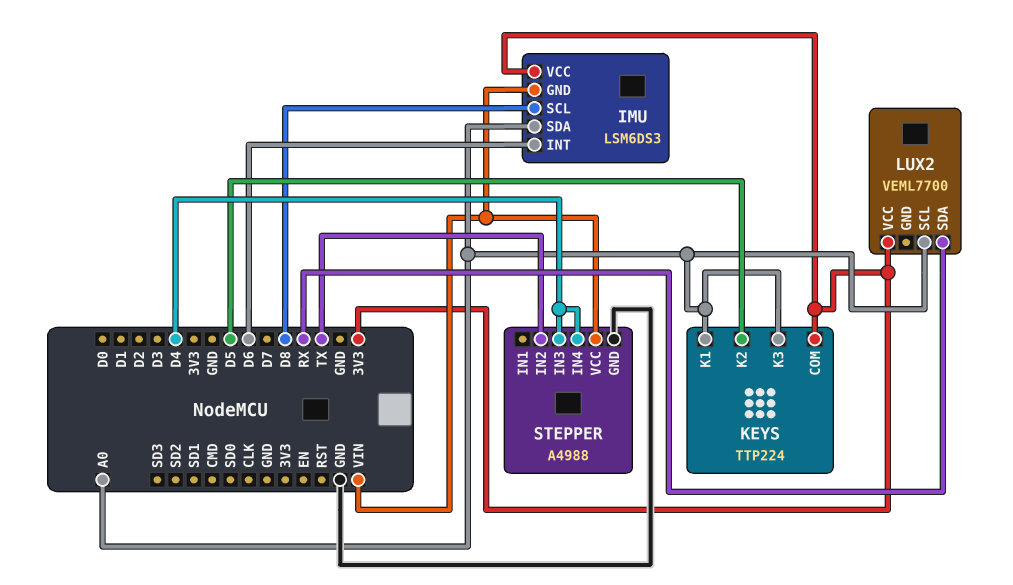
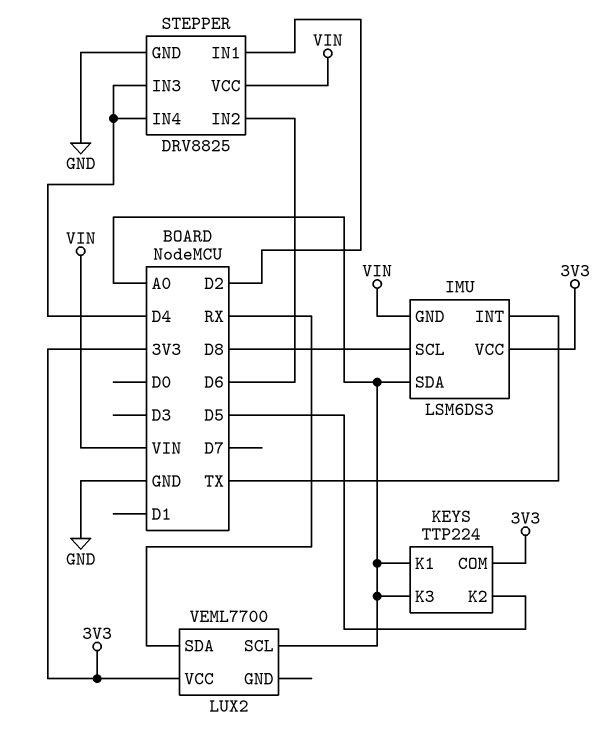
IMU pin INT: D6 -> TX
STEPPER: A4988 -> DRV8825
STEPPER pin IN1: none -> D2
STEPPER pin IN2: TX -> D6

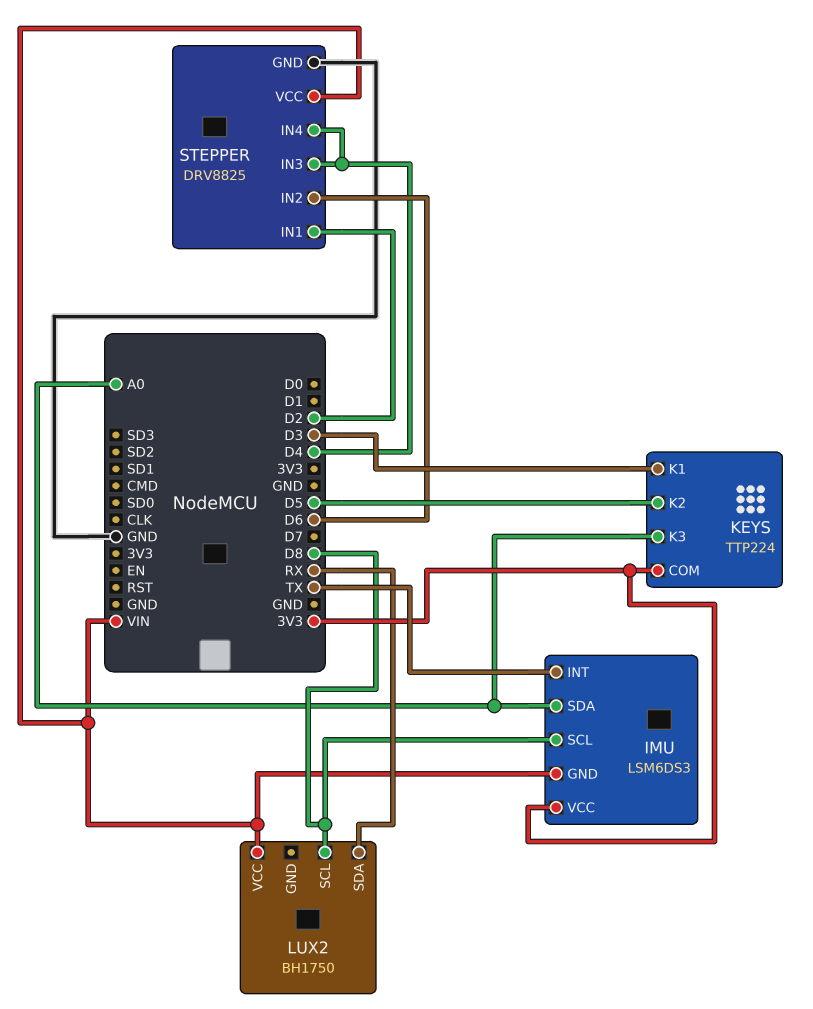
KEYS pin K1: A0 -> D3
LUX2: VEML7700 -> BH1750
LUX2 pin SCL: A0 -> D8
LUX2 pin VCC: 3V3 -> VIN

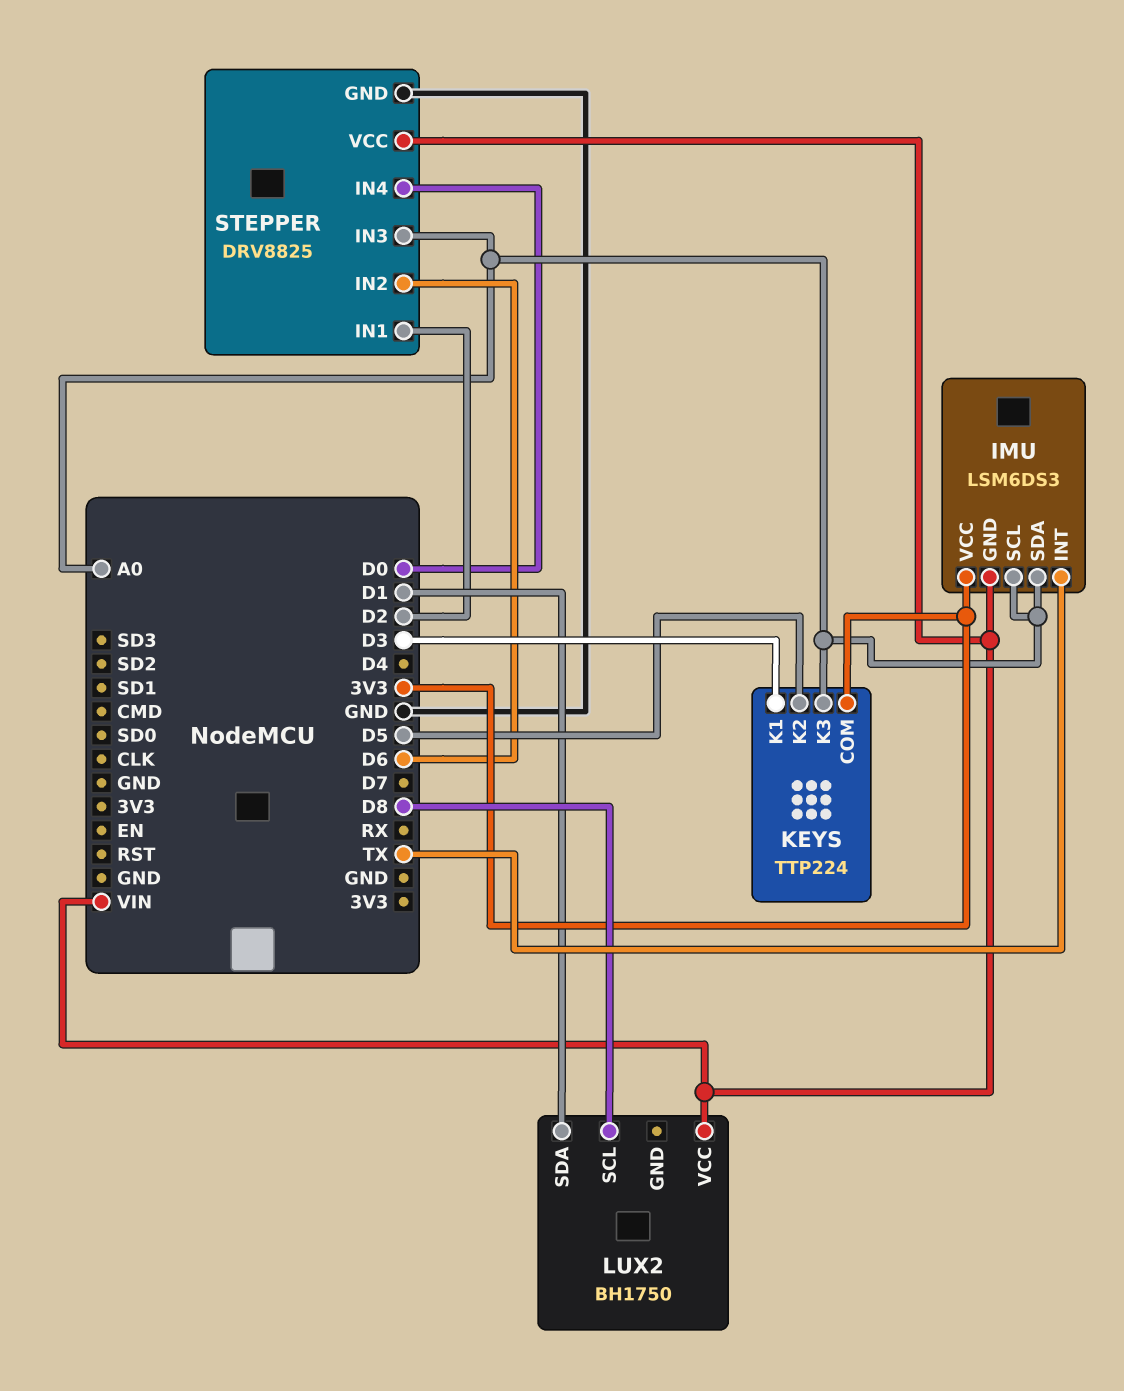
IMU pin SCL: D8 -> A0
LUX2 pin SDA: RX -> D1
STEPPER pin IN3: D4 -> A0
STEPPER pin IN4: D4 -> D0

